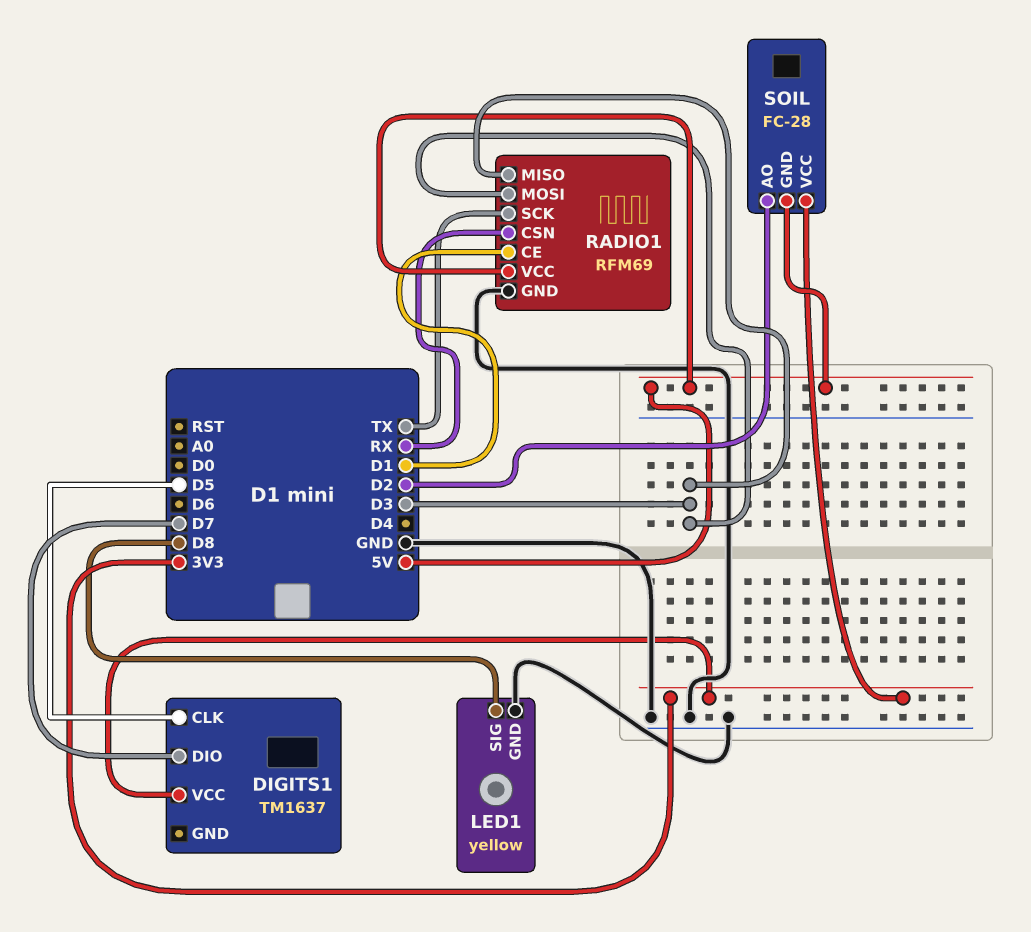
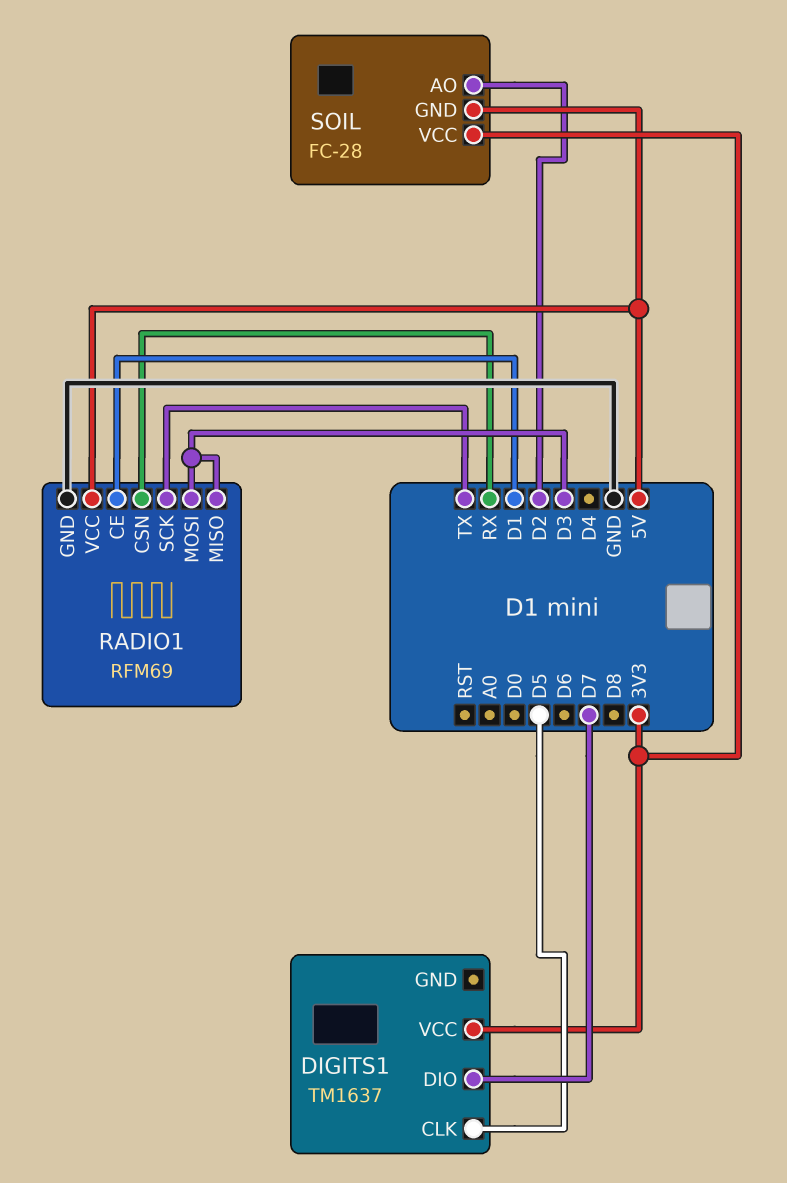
LED1: yellow -> none
LED1 pin GND: GND -> none
LED1 pin SIG: D8 -> none

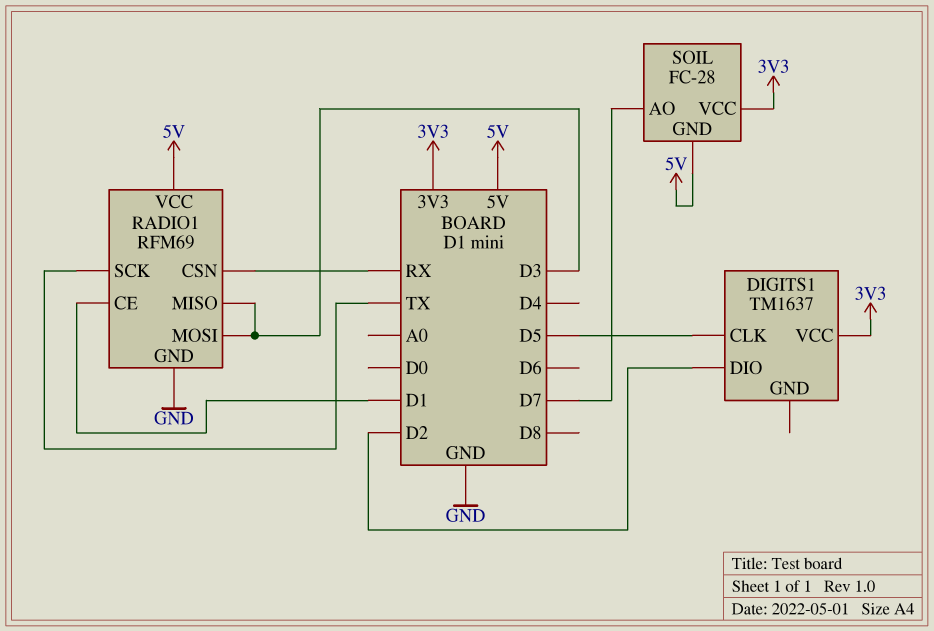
DIGITS1 pin DIO: D7 -> D2
SOIL pin AO: D2 -> D7

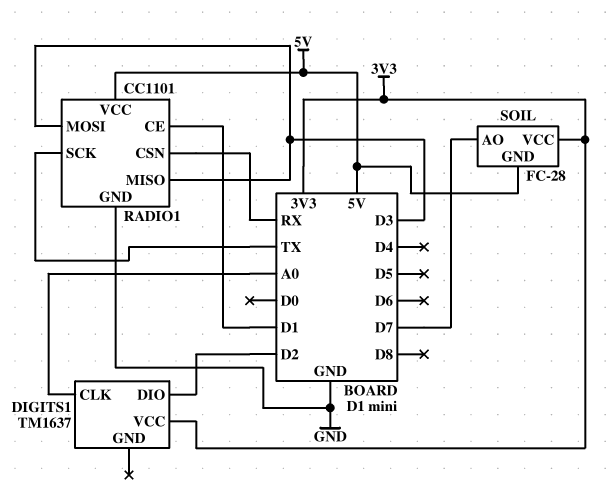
DIGITS1 pin CLK: D5 -> A0
RADIO1: RFM69 -> CC1101

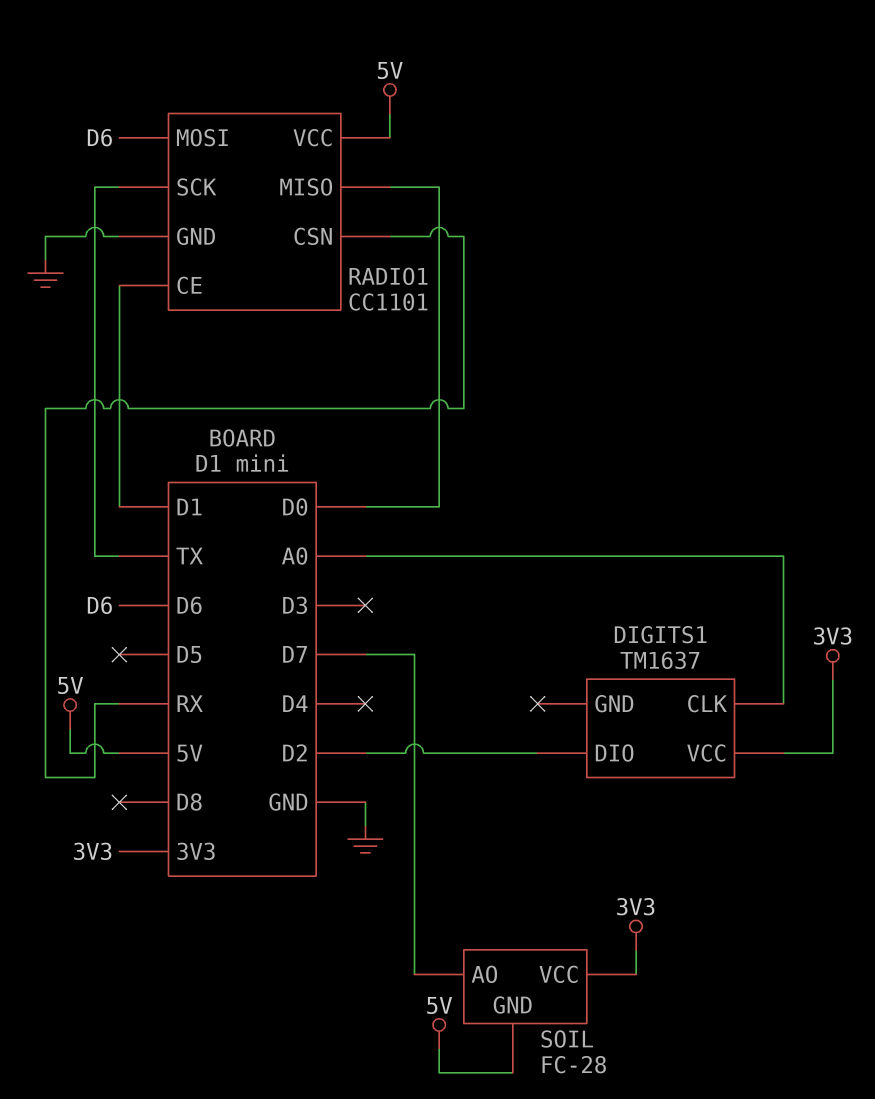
RADIO1 pin MISO: D3 -> D0
RADIO1 pin MOSI: D3 -> D6

